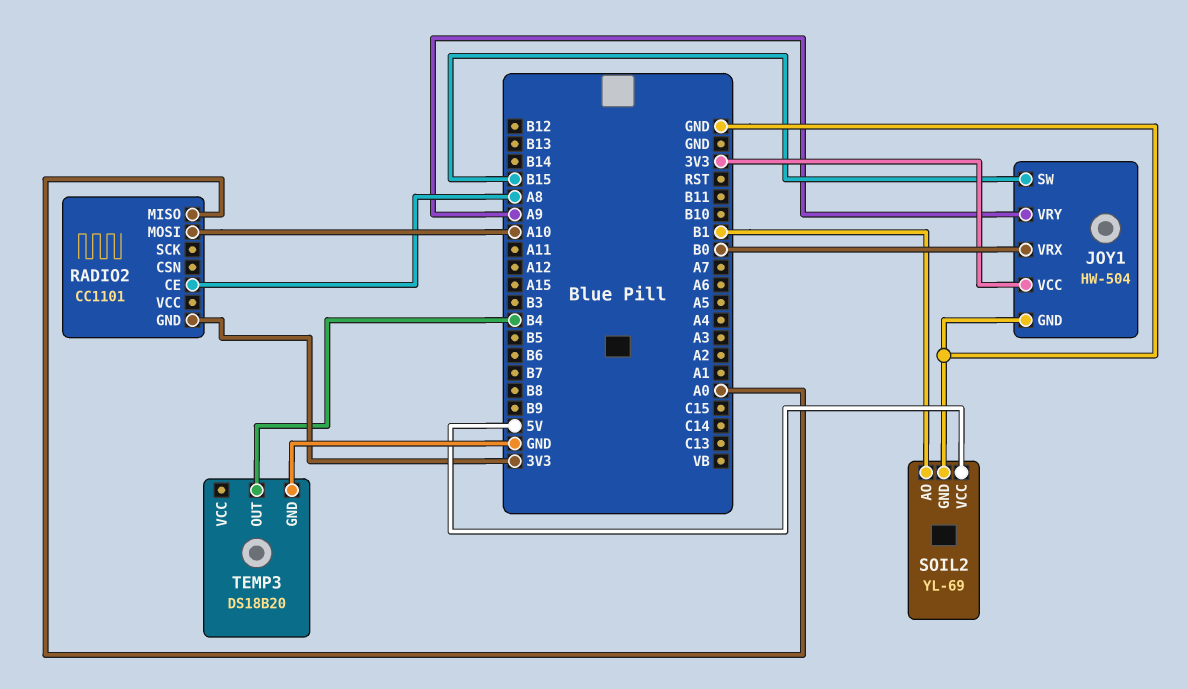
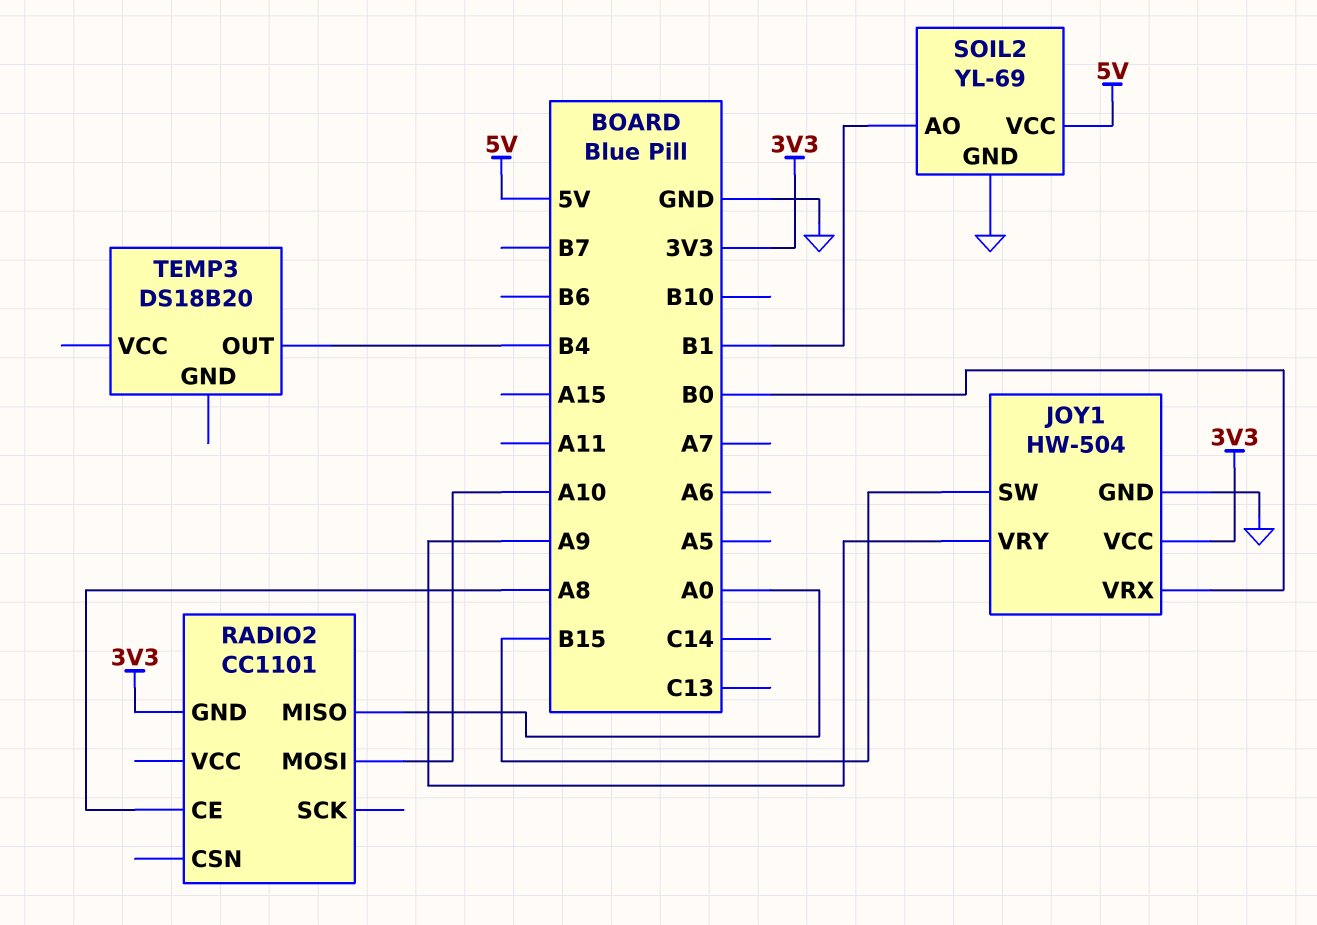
TEMP3 pin GND: GND -> none

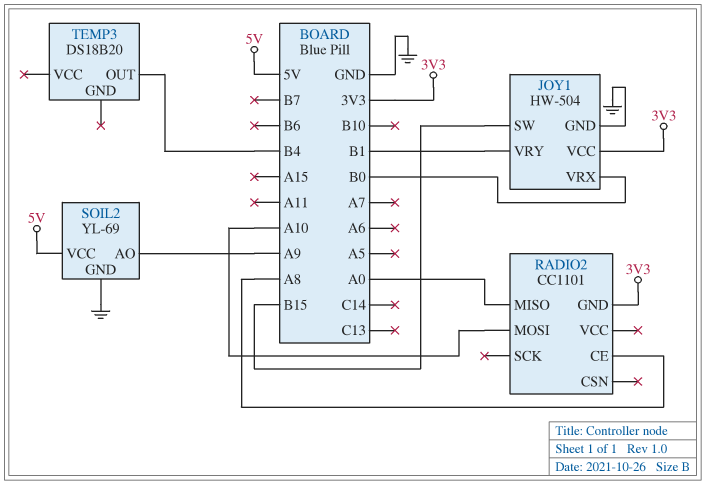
JOY1 pin VRY: A9 -> B1
SOIL2 pin AO: B1 -> A9

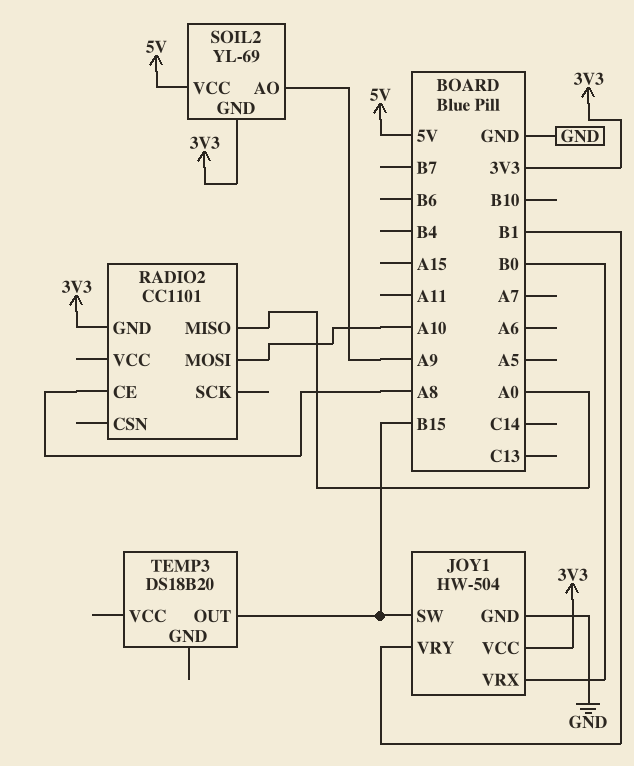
SOIL2 pin GND: GND -> 3V3
TEMP3 pin OUT: B4 -> B15

